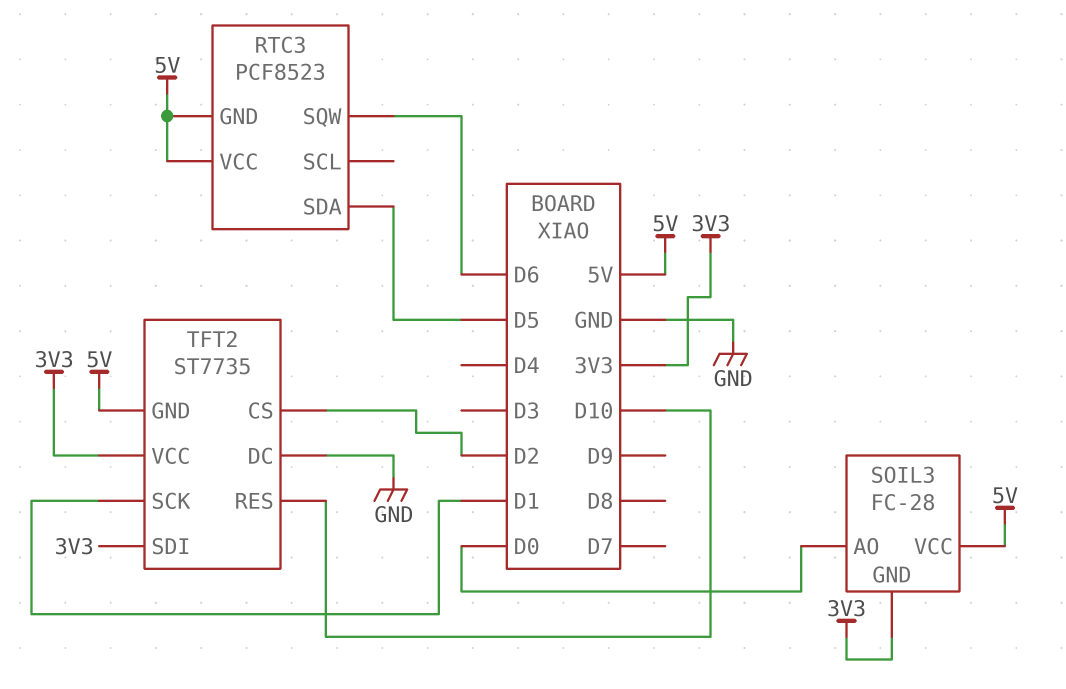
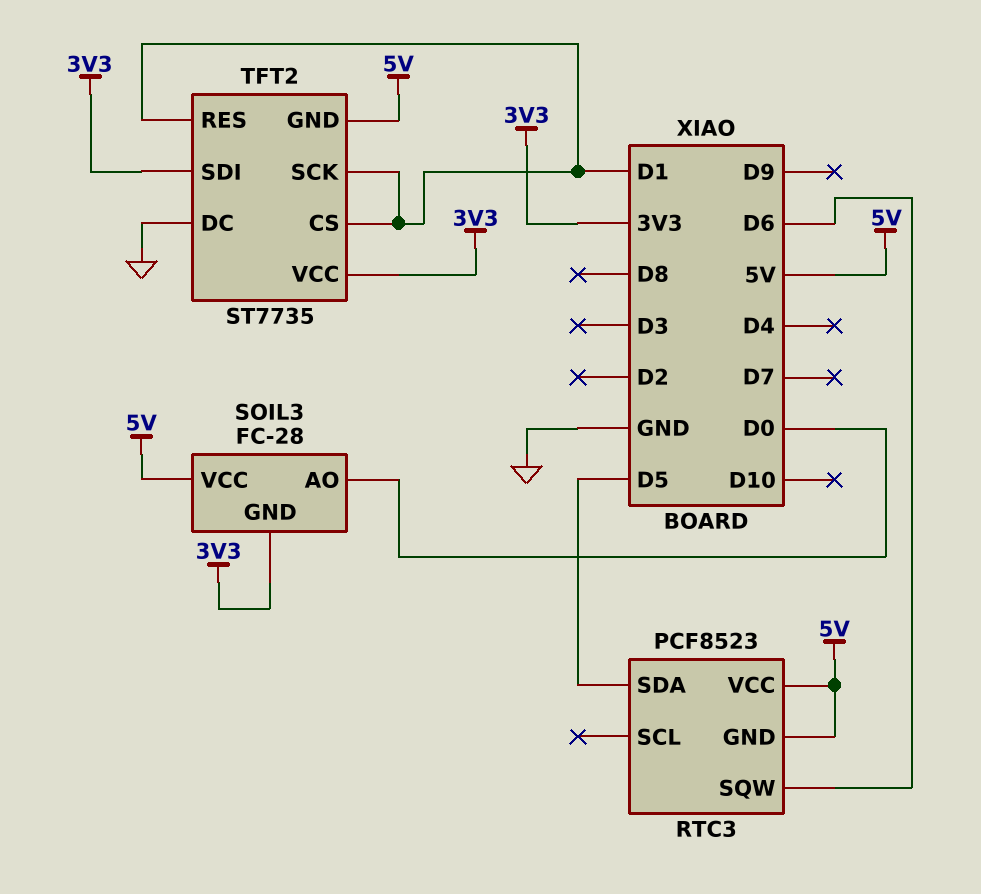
TFT2 pin CS: D2 -> D1
TFT2 pin RES: D10 -> D1

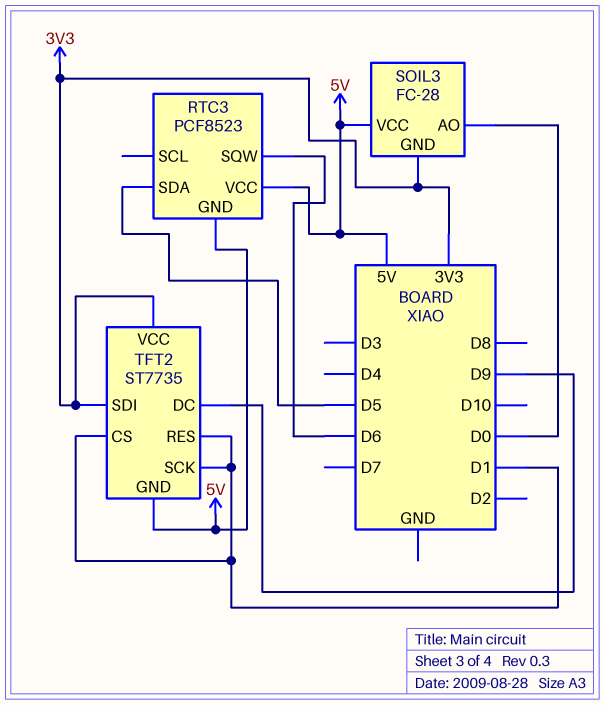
TFT2 pin DC: GND -> D9

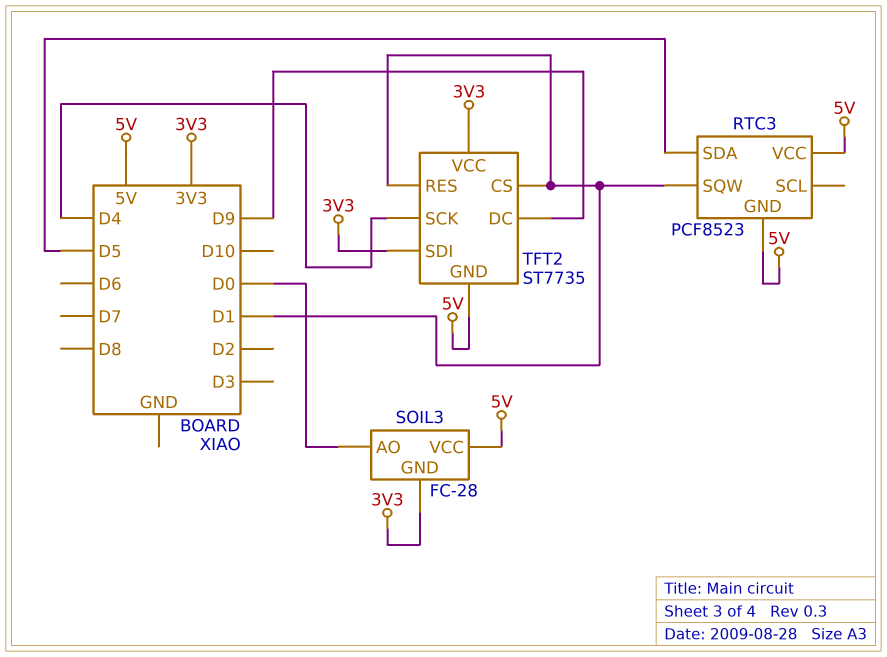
RTC3 pin SQW: D6 -> D1
TFT2 pin SCK: D1 -> D4

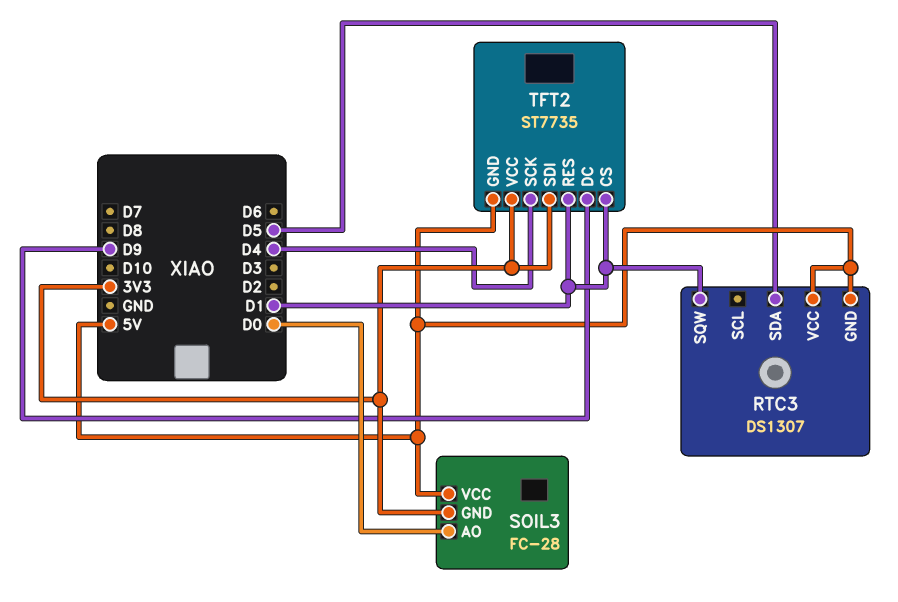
RTC3: PCF8523 -> DS1307

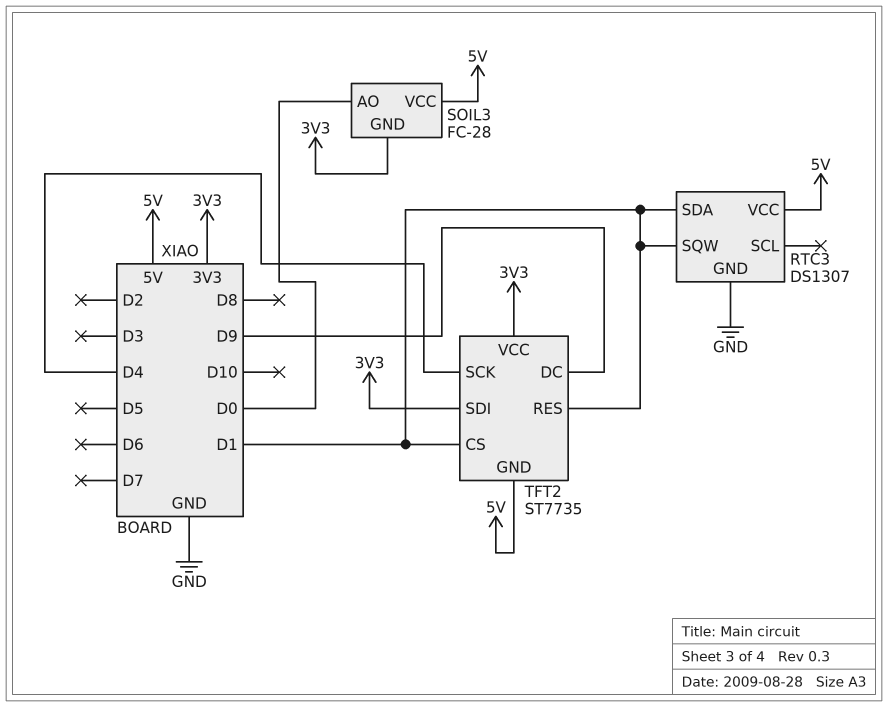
RTC3 pin GND: 5V -> GND
RTC3 pin SDA: D5 -> D1

